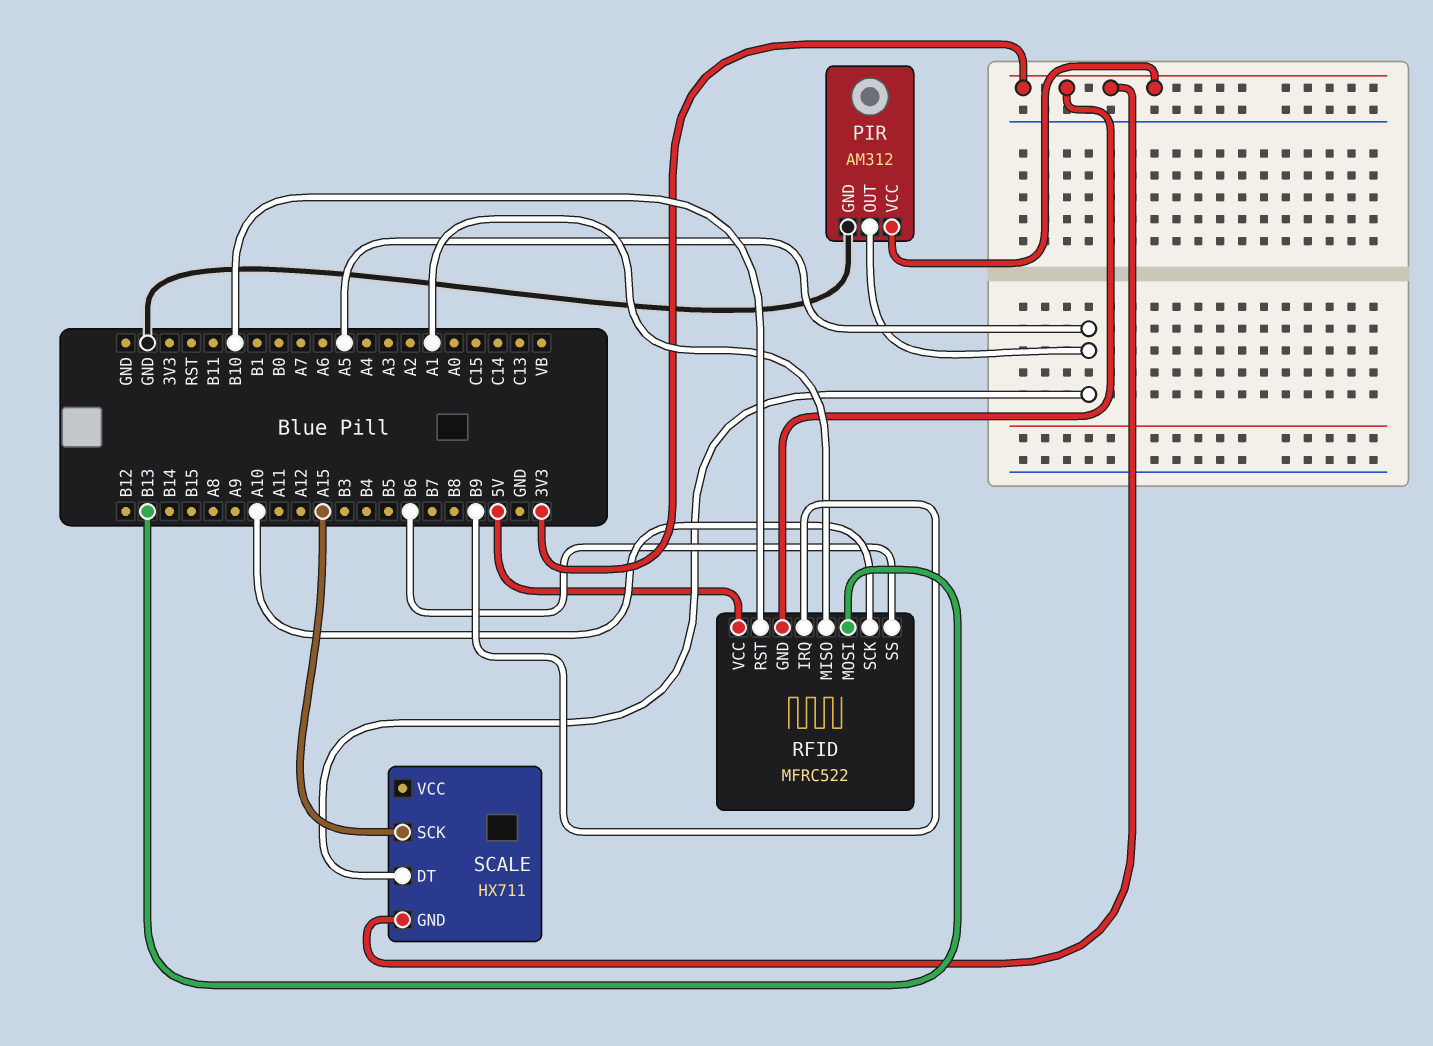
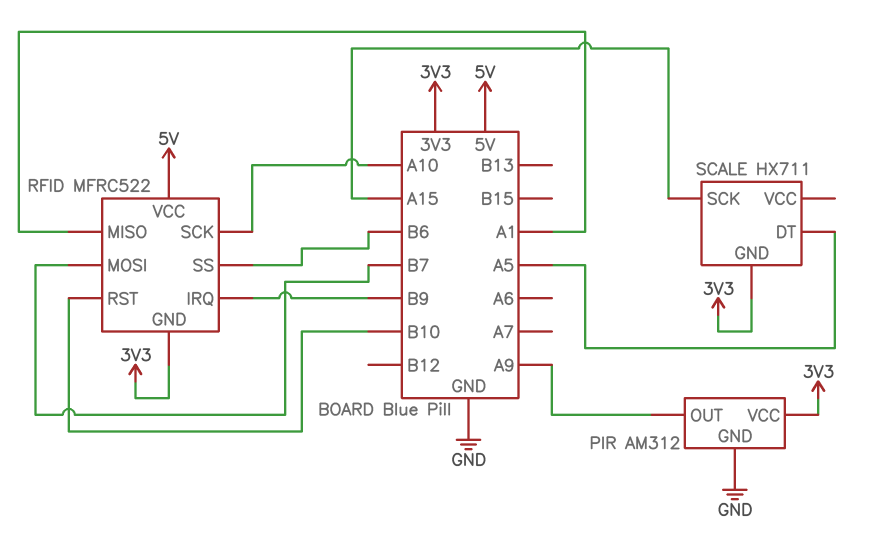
PIR pin OUT: A5 -> A9
RFID pin MOSI: B13 -> B7

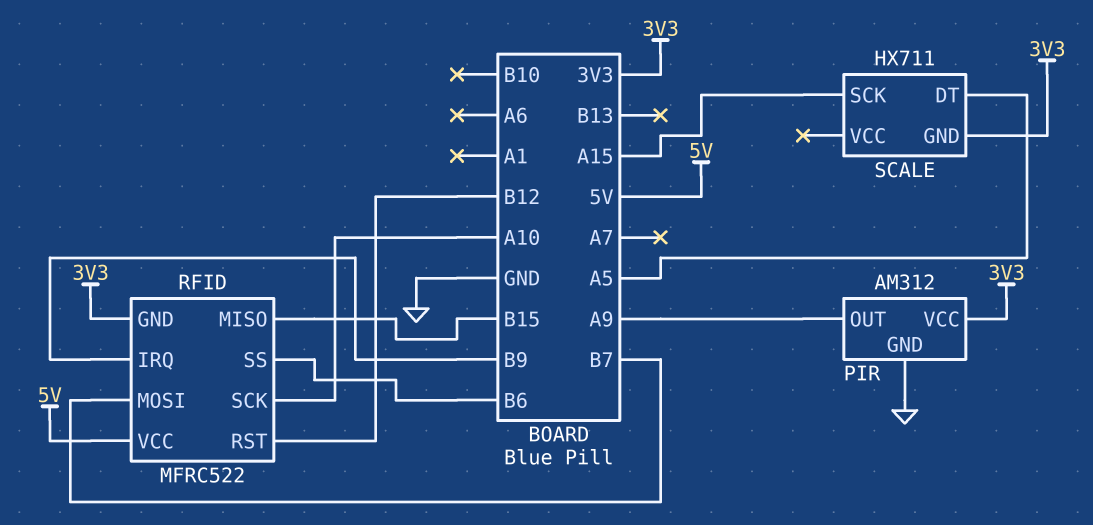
RFID pin MISO: A1 -> B15
RFID pin RST: B10 -> B12

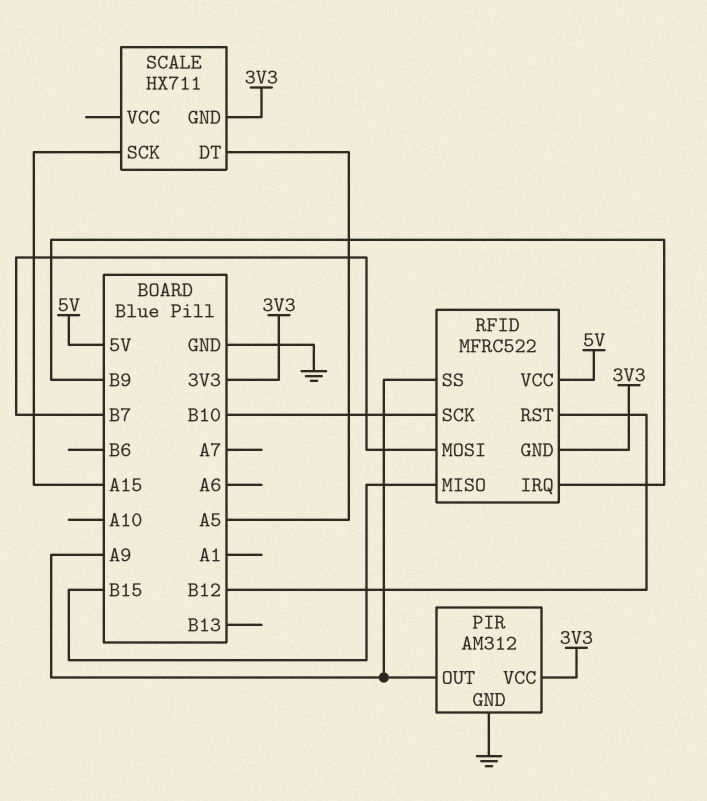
RFID pin SCK: A10 -> B10
RFID pin SS: B6 -> A9

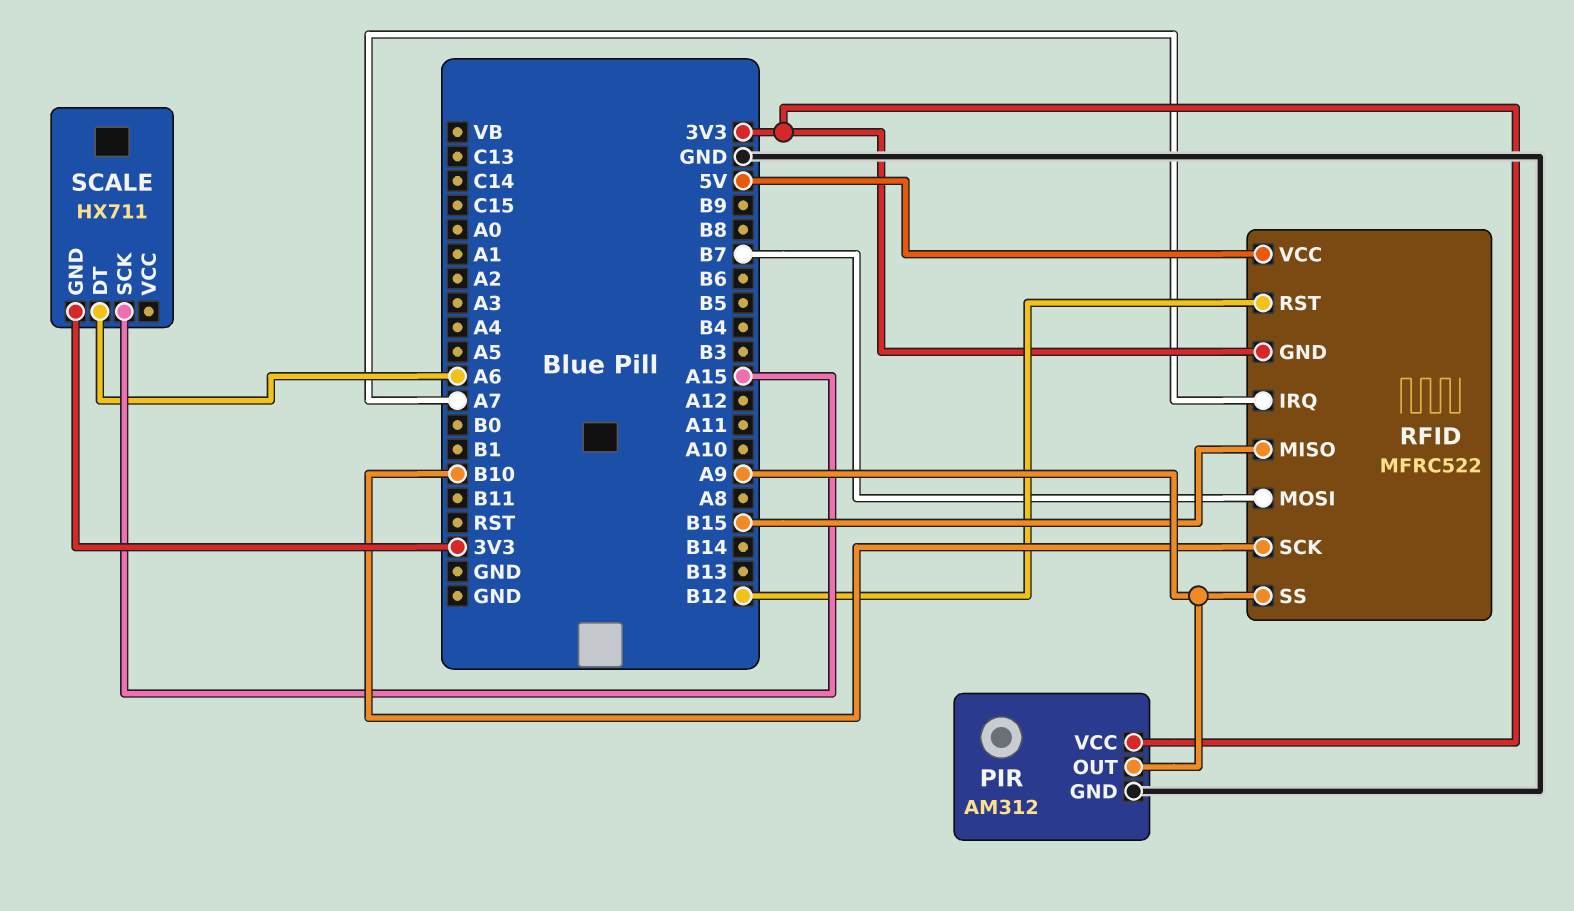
RFID pin IRQ: B9 -> A7
SCALE pin DT: A5 -> A6

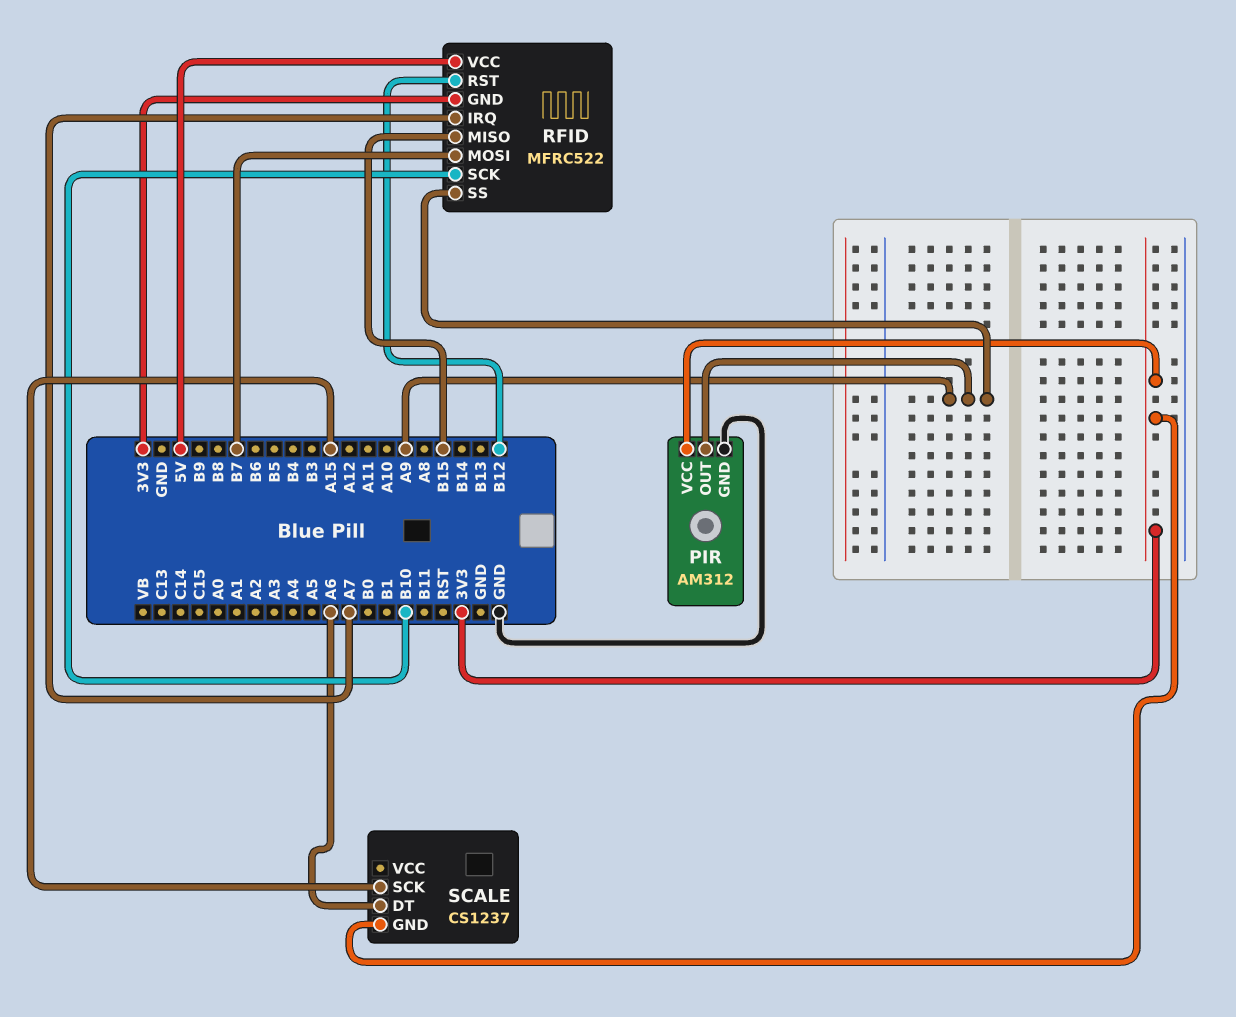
SCALE: HX711 -> CS1237

